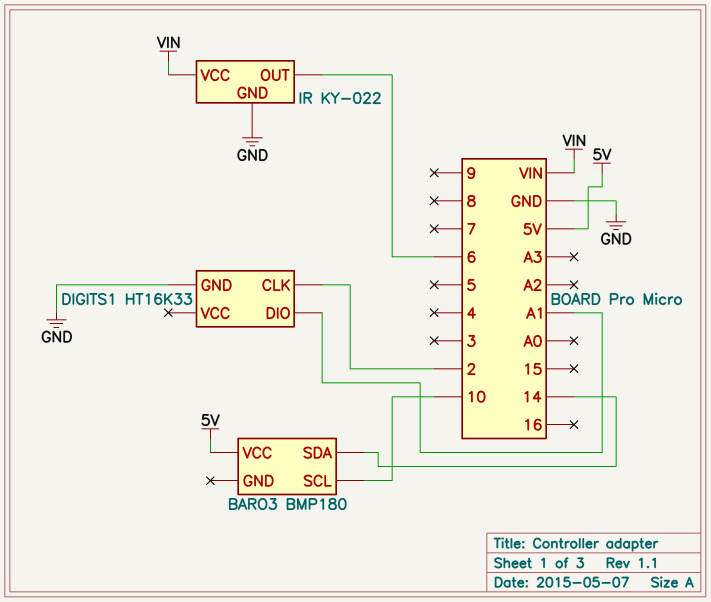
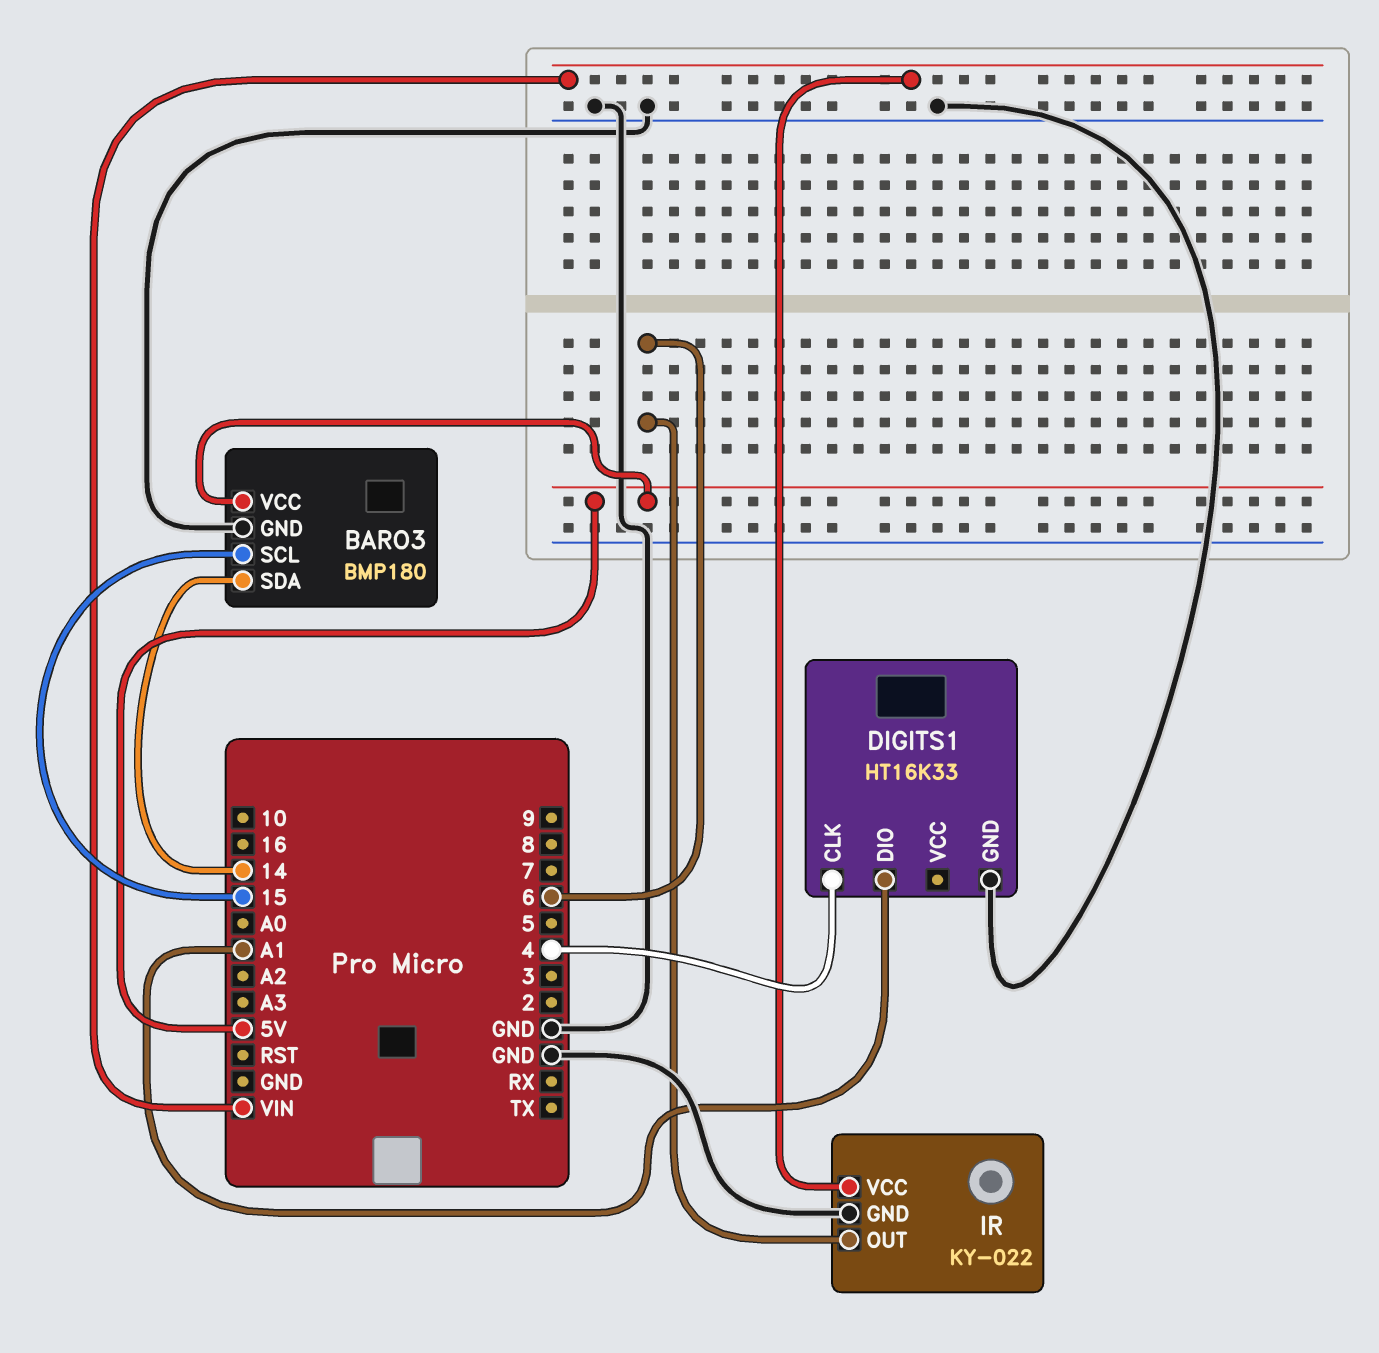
BARO3 pin GND: none -> GND
BARO3 pin SCL: 10 -> 15
DIGITS1 pin CLK: 2 -> 4

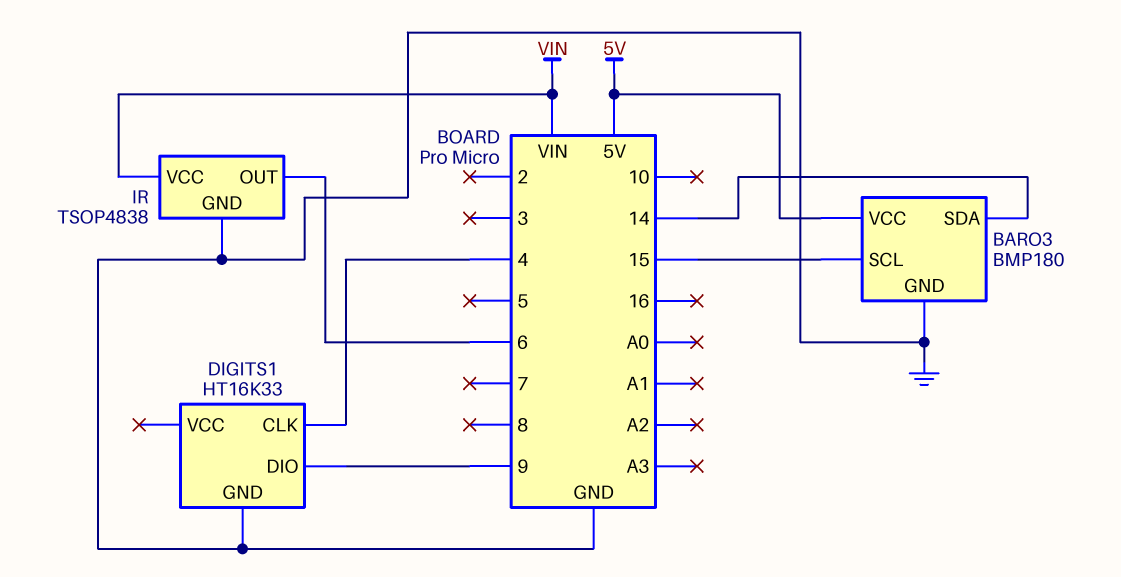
DIGITS1 pin DIO: A1 -> 9
IR: KY-022 -> TSOP4838

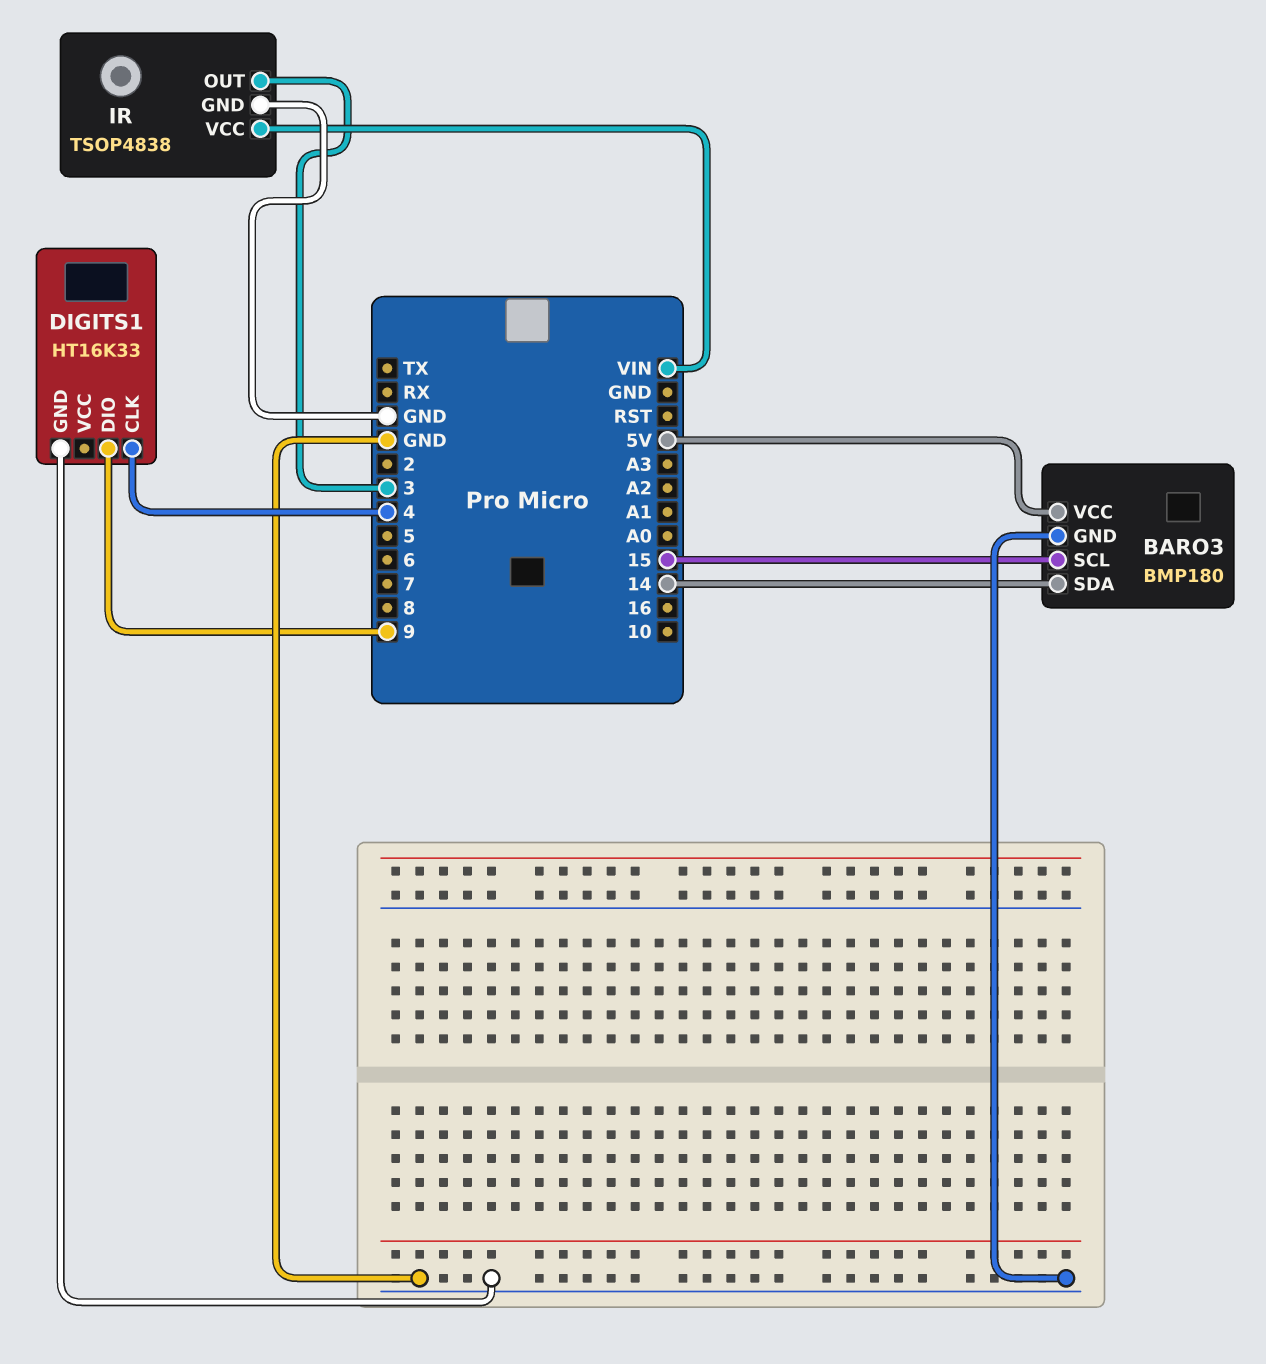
IR pin OUT: 6 -> 3

